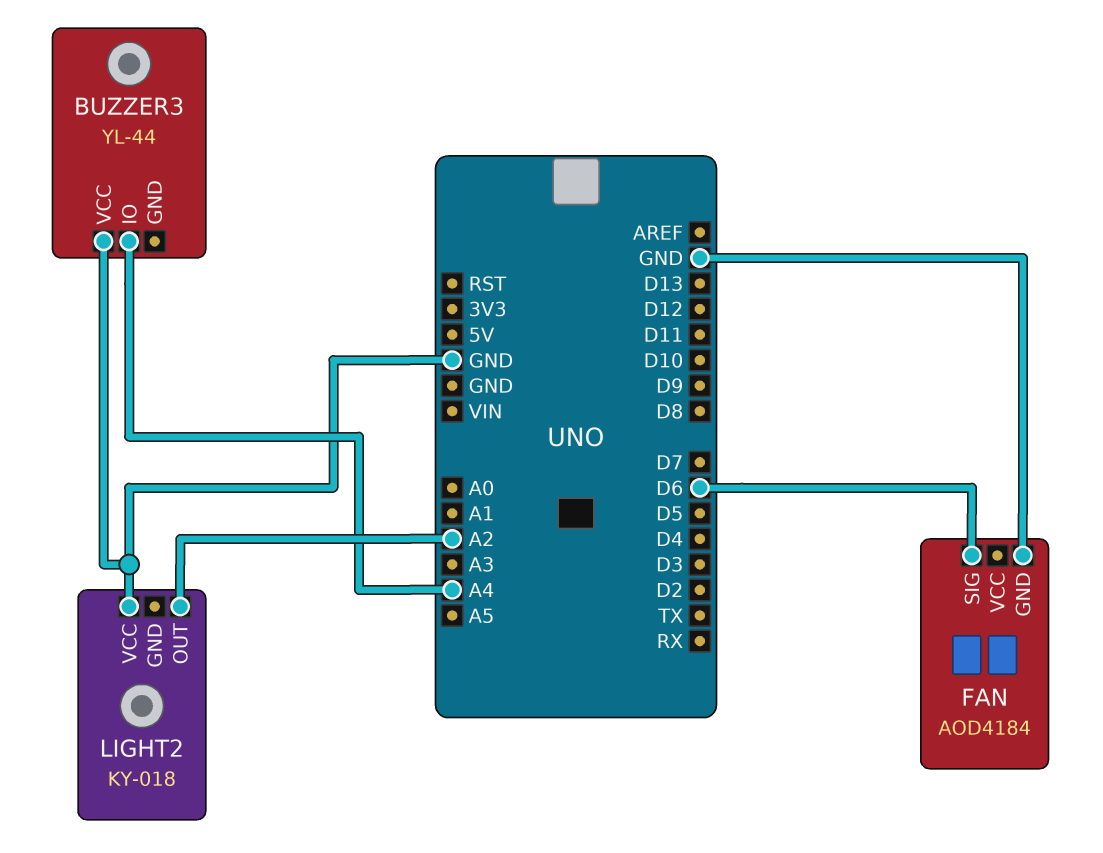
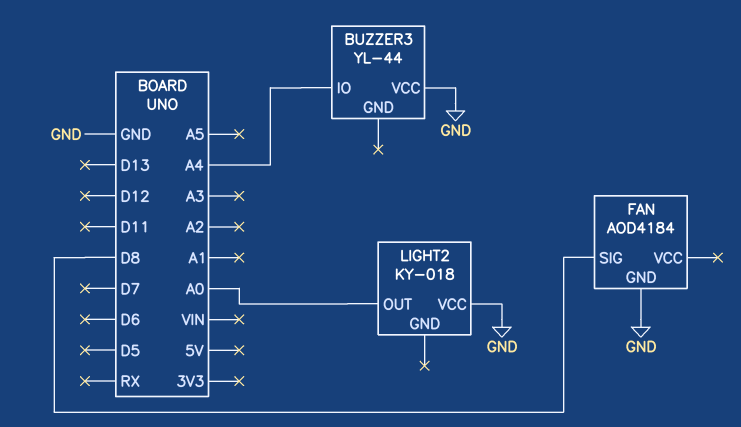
FAN pin SIG: D6 -> D8
LIGHT2 pin OUT: A2 -> A0

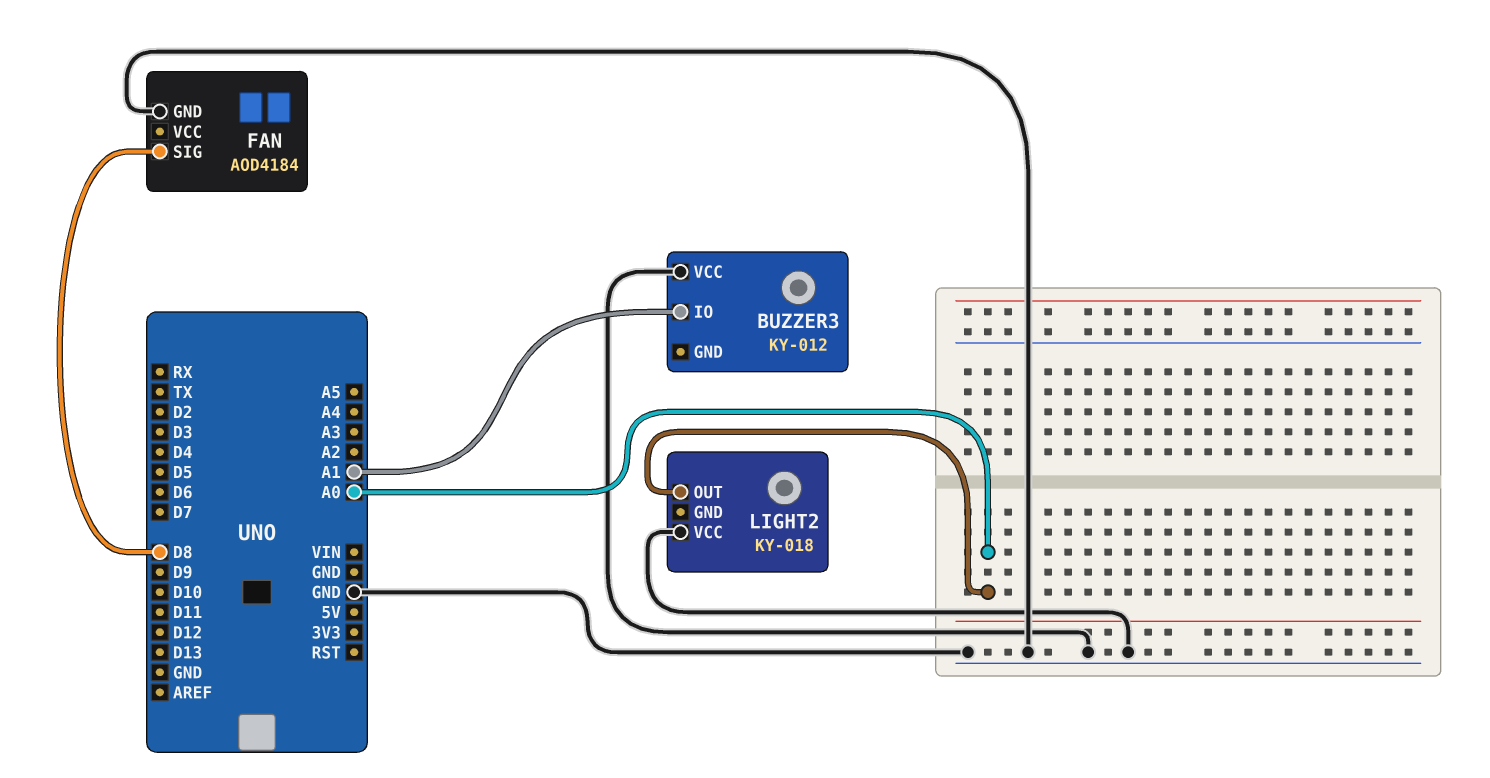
BUZZER3: YL-44 -> KY-012
BUZZER3 pin IO: A4 -> A1

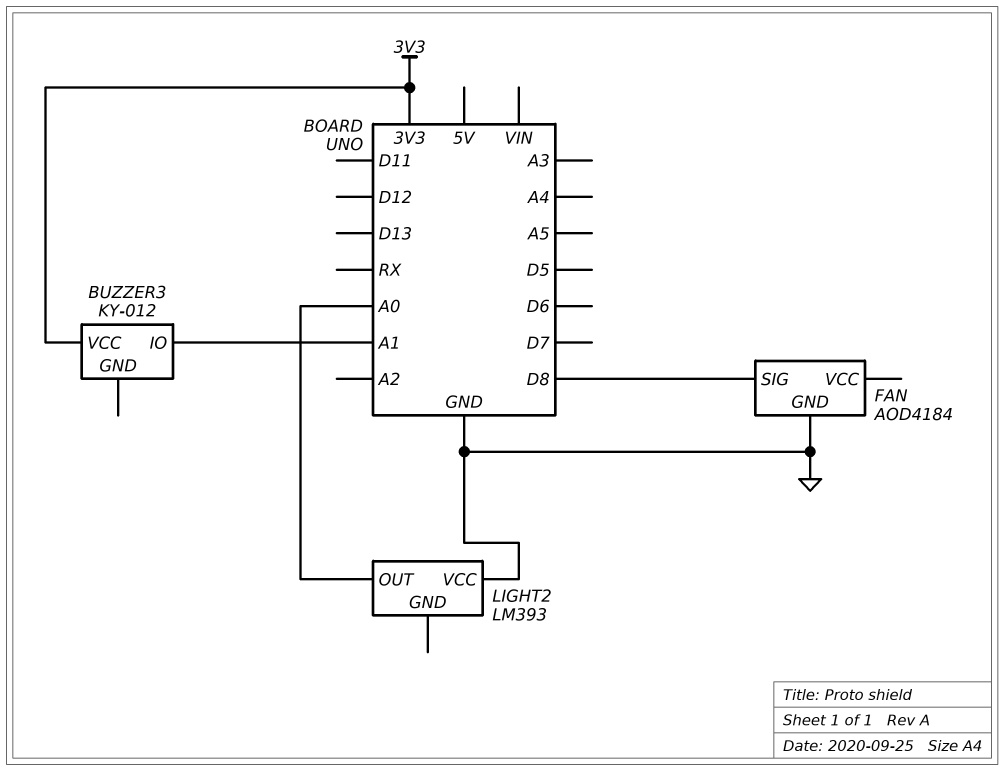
BUZZER3 pin VCC: GND -> 3V3
LIGHT2: KY-018 -> LM393

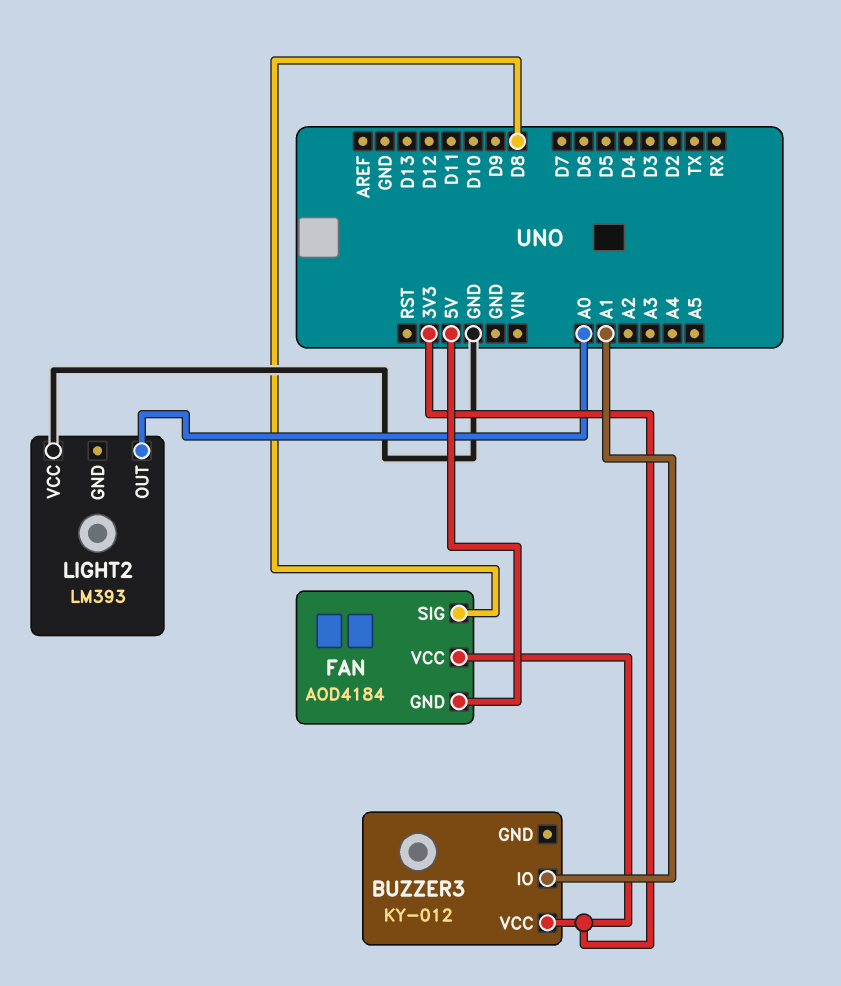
FAN pin GND: GND -> 5V
FAN pin VCC: none -> 3V3

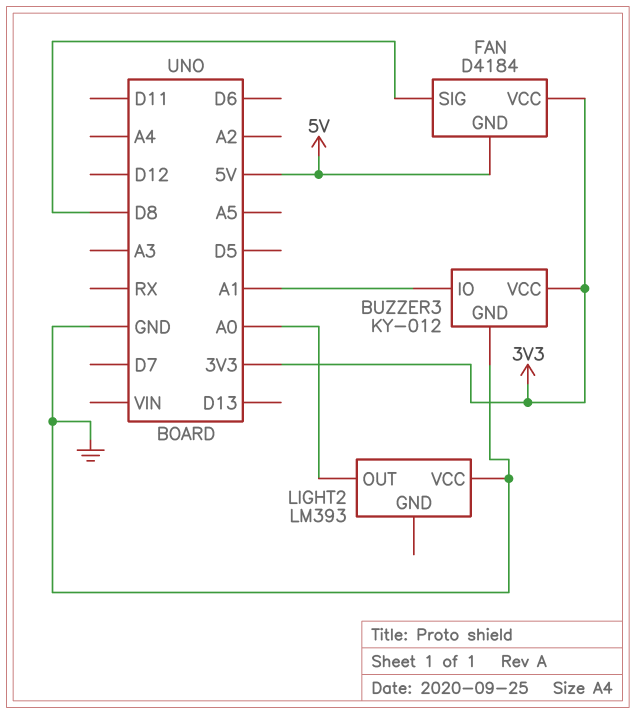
BUZZER3 pin GND: none -> GND
FAN: AOD4184 -> D4184

